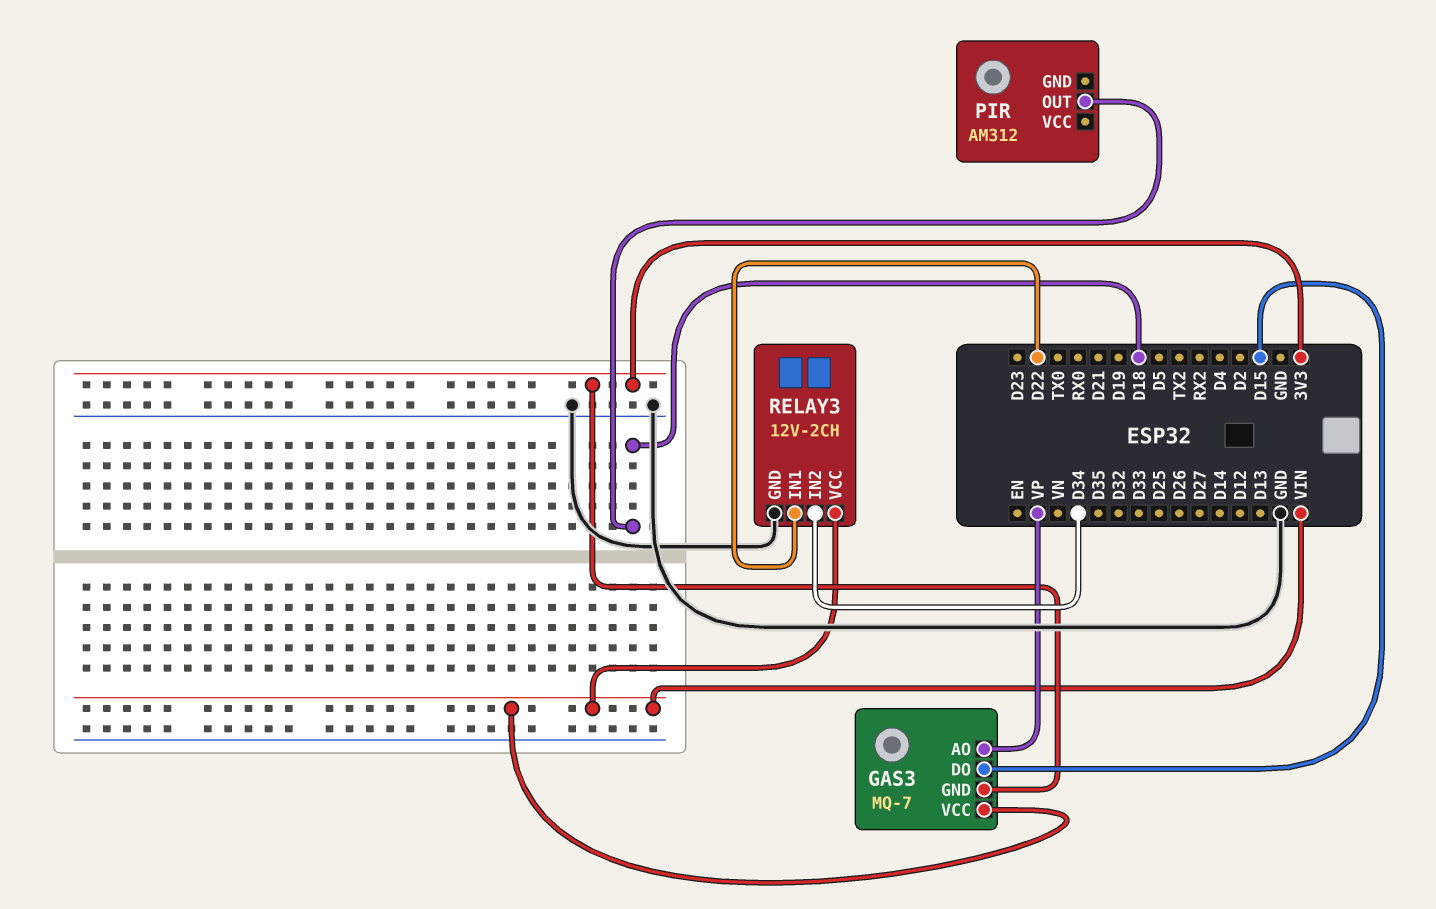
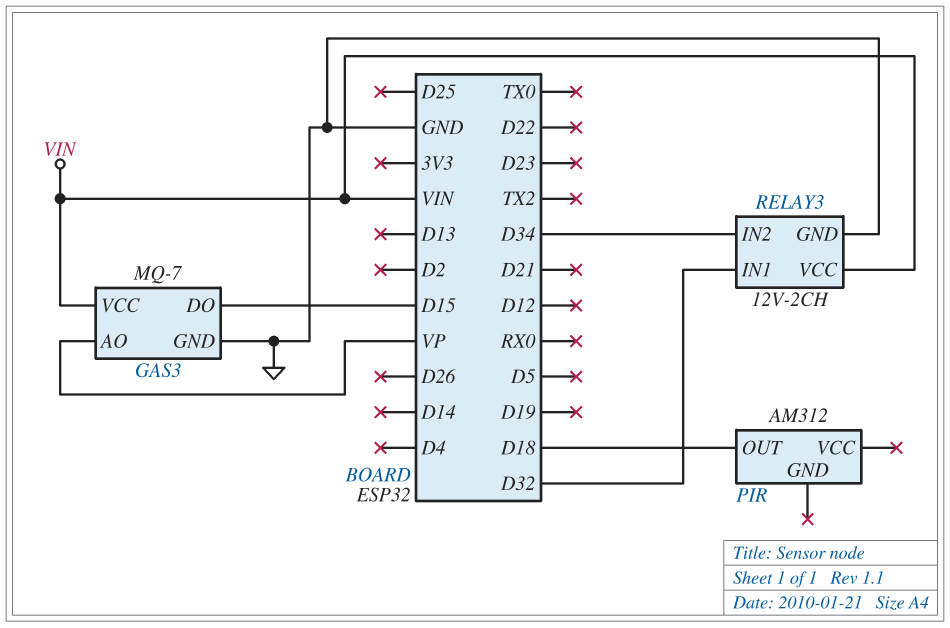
GAS3 pin GND: 3V3 -> GND
RELAY3 pin IN1: D22 -> D32

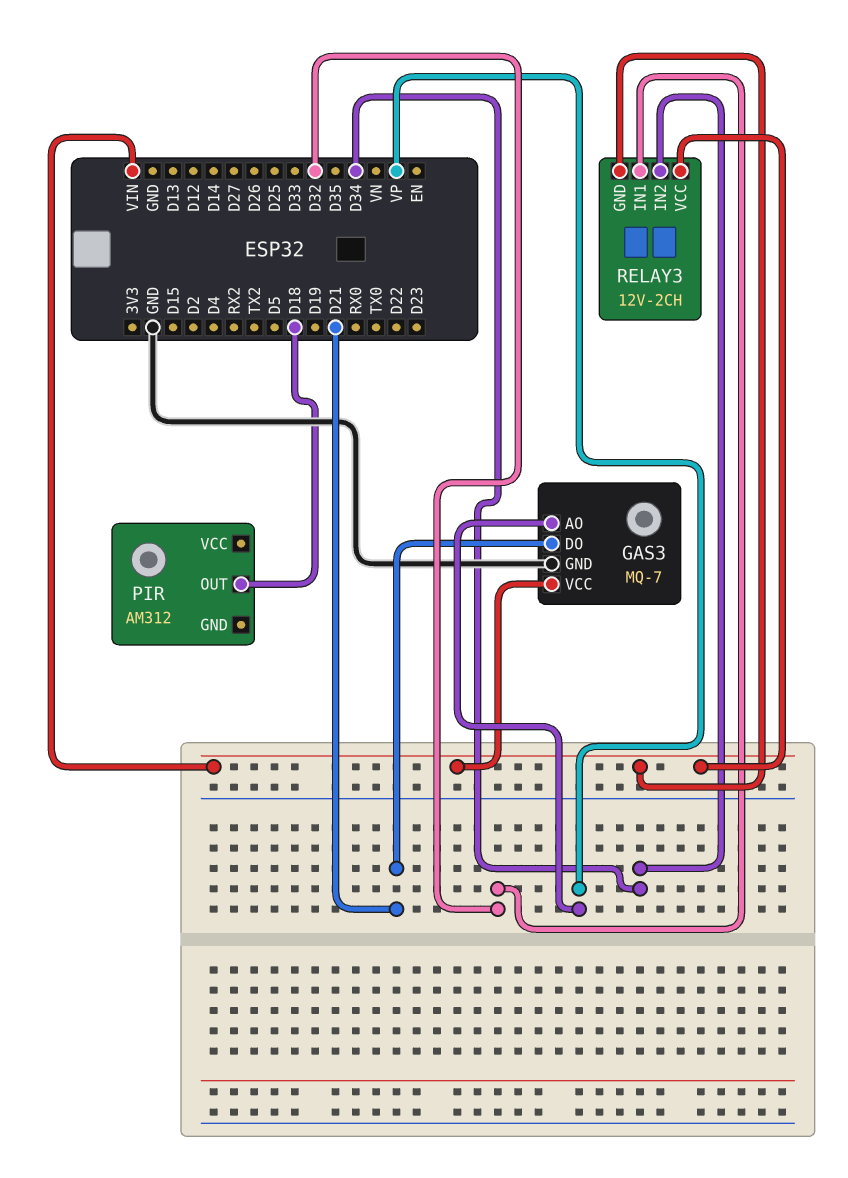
GAS3 pin DO: D15 -> D21
RELAY3 pin GND: GND -> VIN

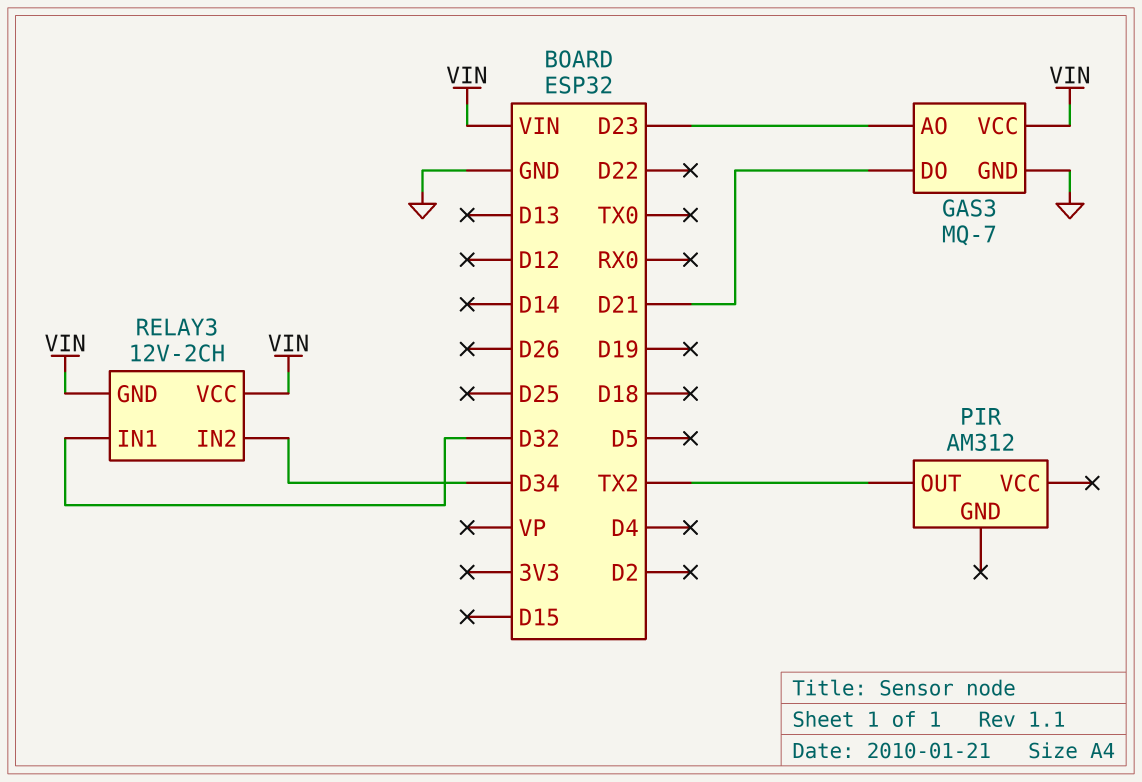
GAS3 pin AO: VP -> D23
PIR pin OUT: D18 -> TX2

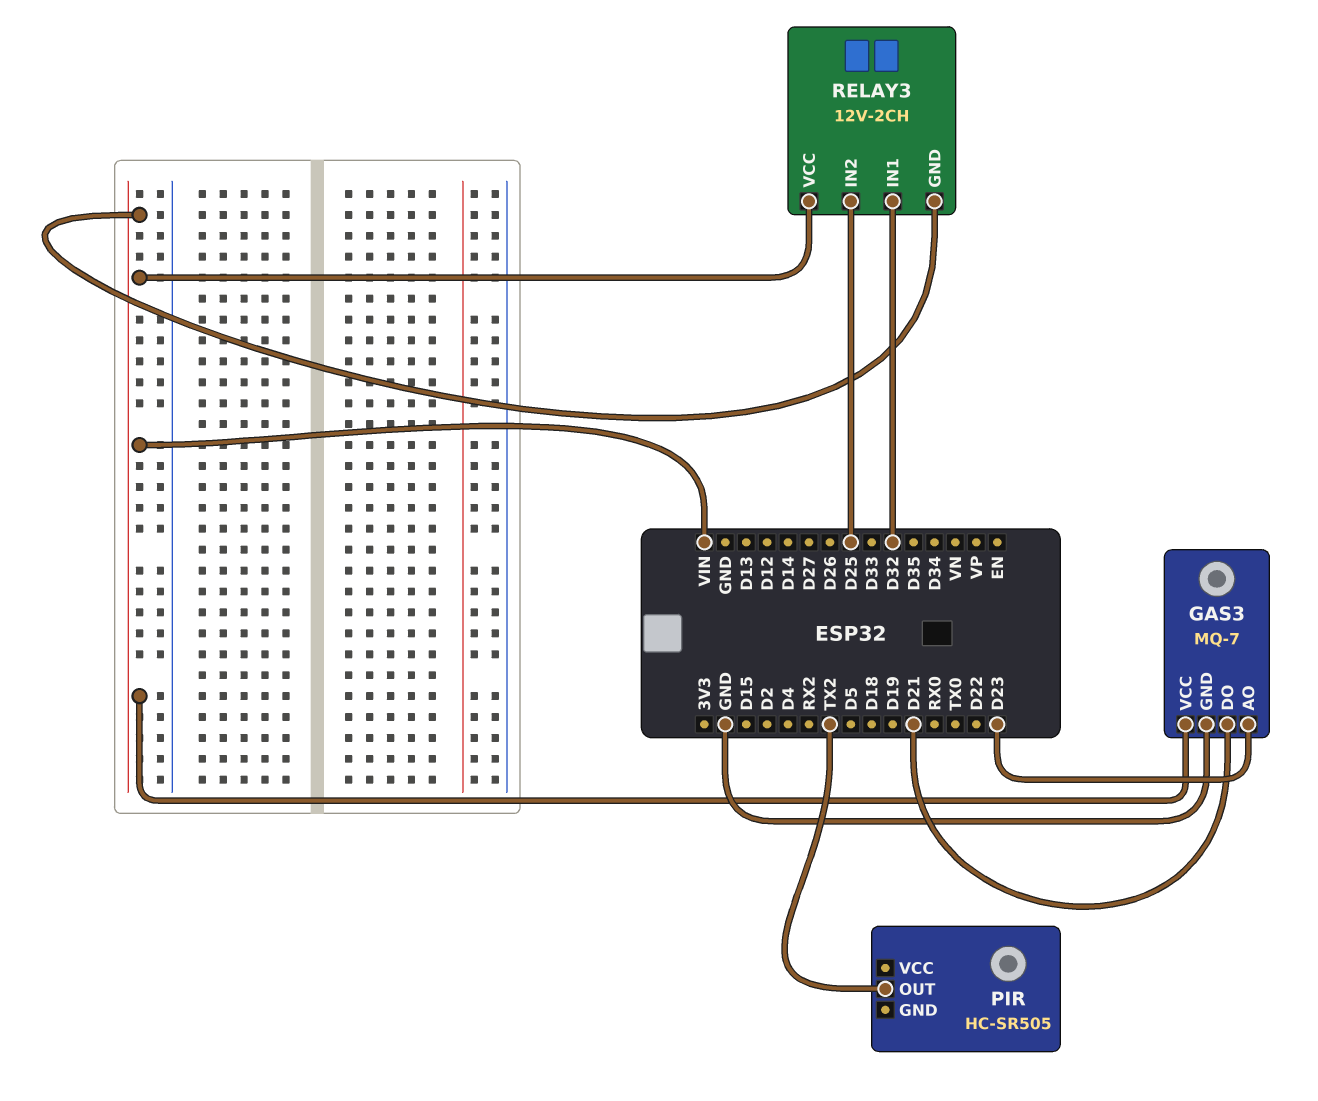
PIR: AM312 -> HC-SR505
RELAY3 pin IN2: D34 -> D25

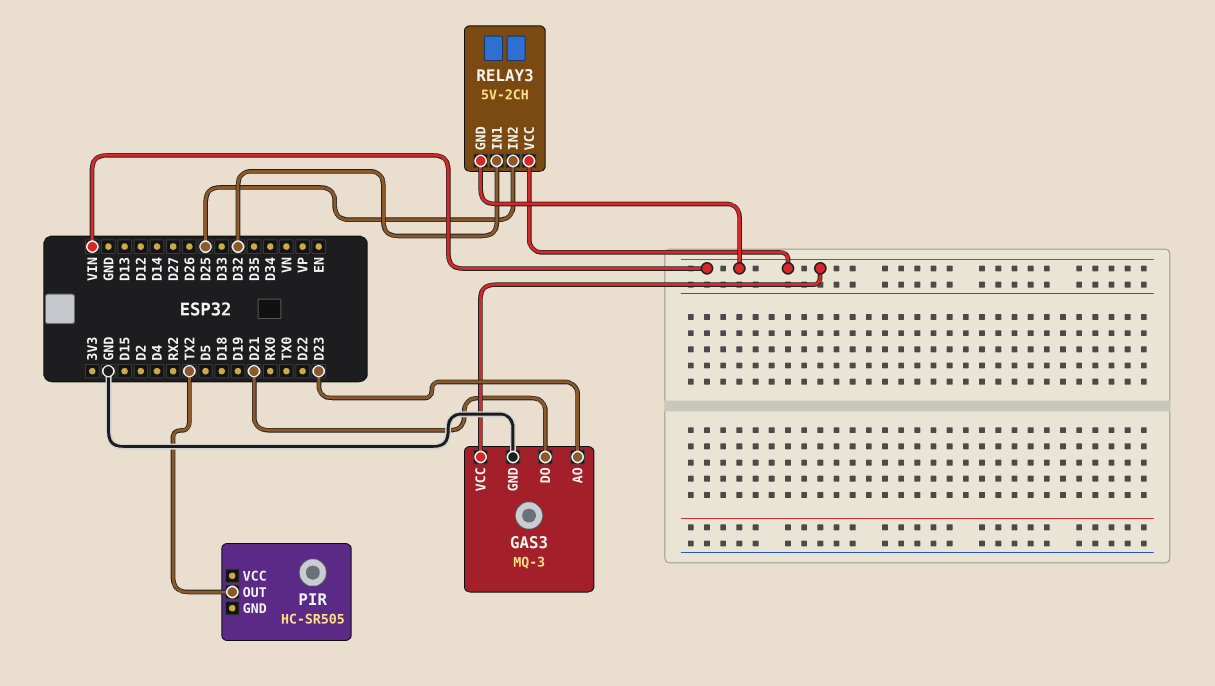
GAS3: MQ-7 -> MQ-3
RELAY3: 12V-2CH -> 5V-2CH

